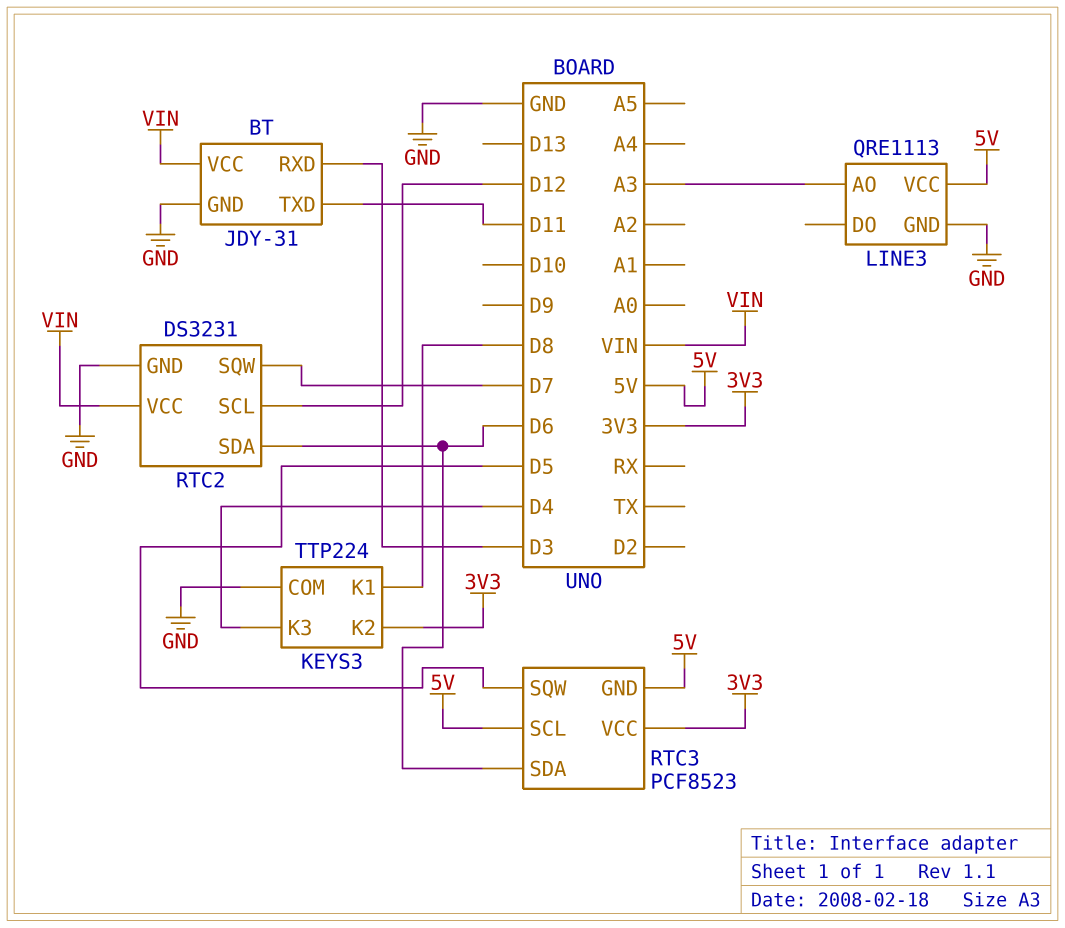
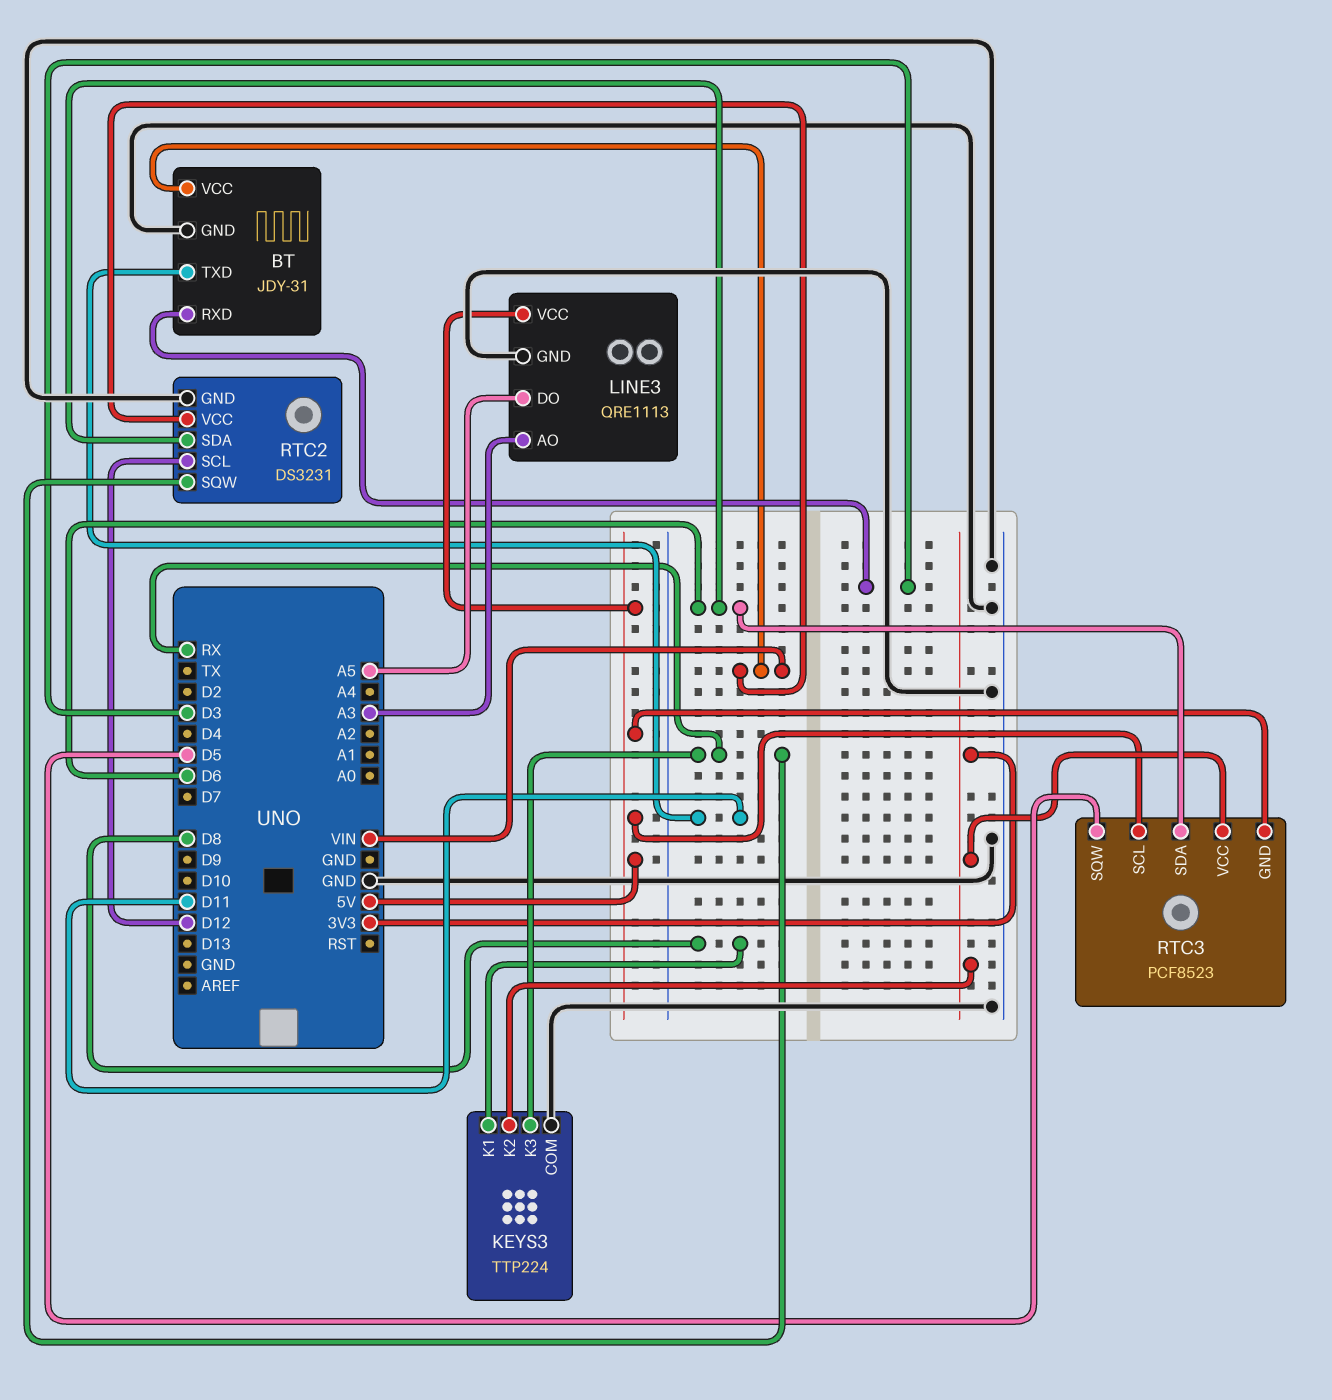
KEYS3 pin K3: D4 -> RX
LINE3 pin DO: none -> A5
RTC2 pin SQW: D7 -> RX

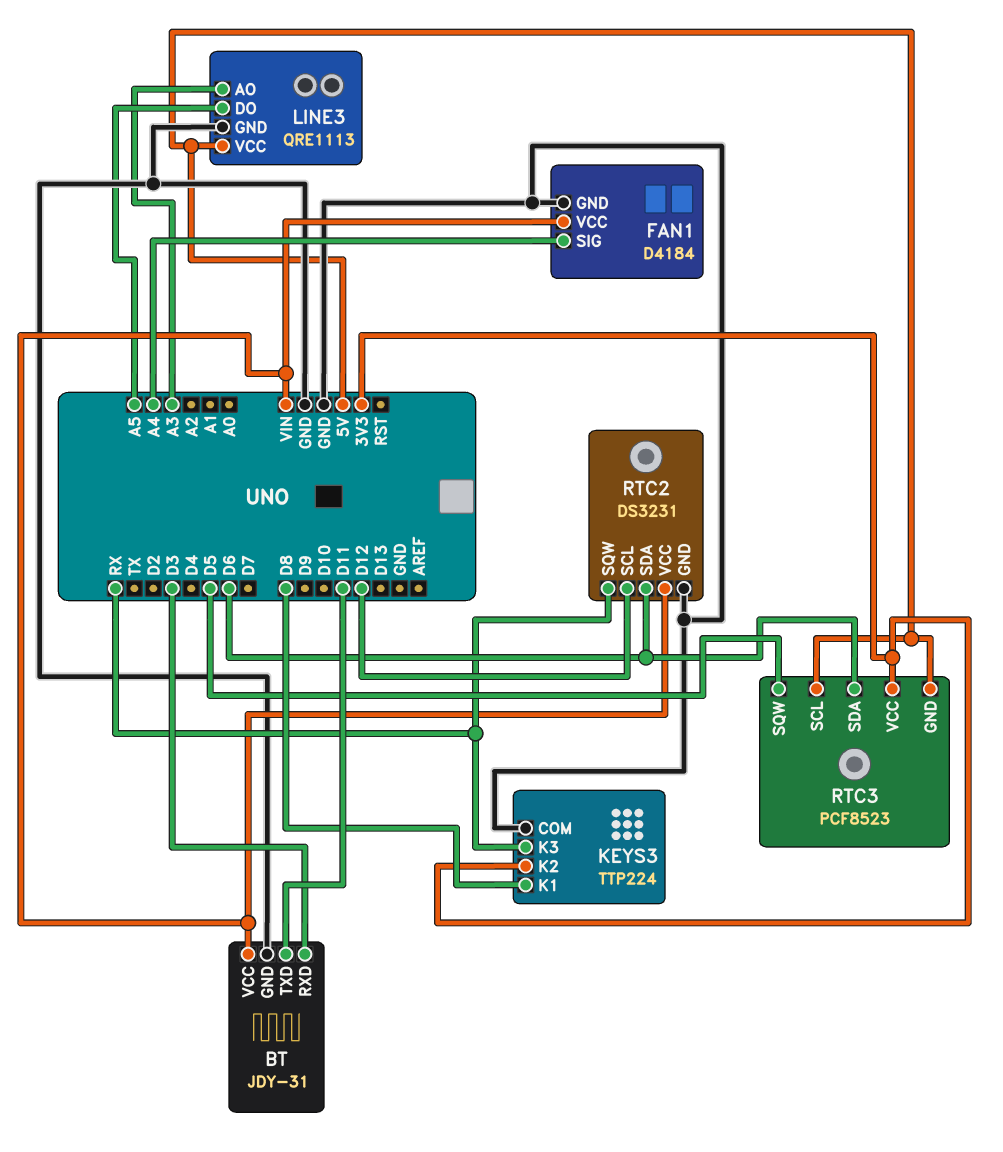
FAN1: none -> D4184
FAN1 pin GND: none -> GND
FAN1 pin SIG: none -> A4
FAN1 pin VCC: none -> VIN

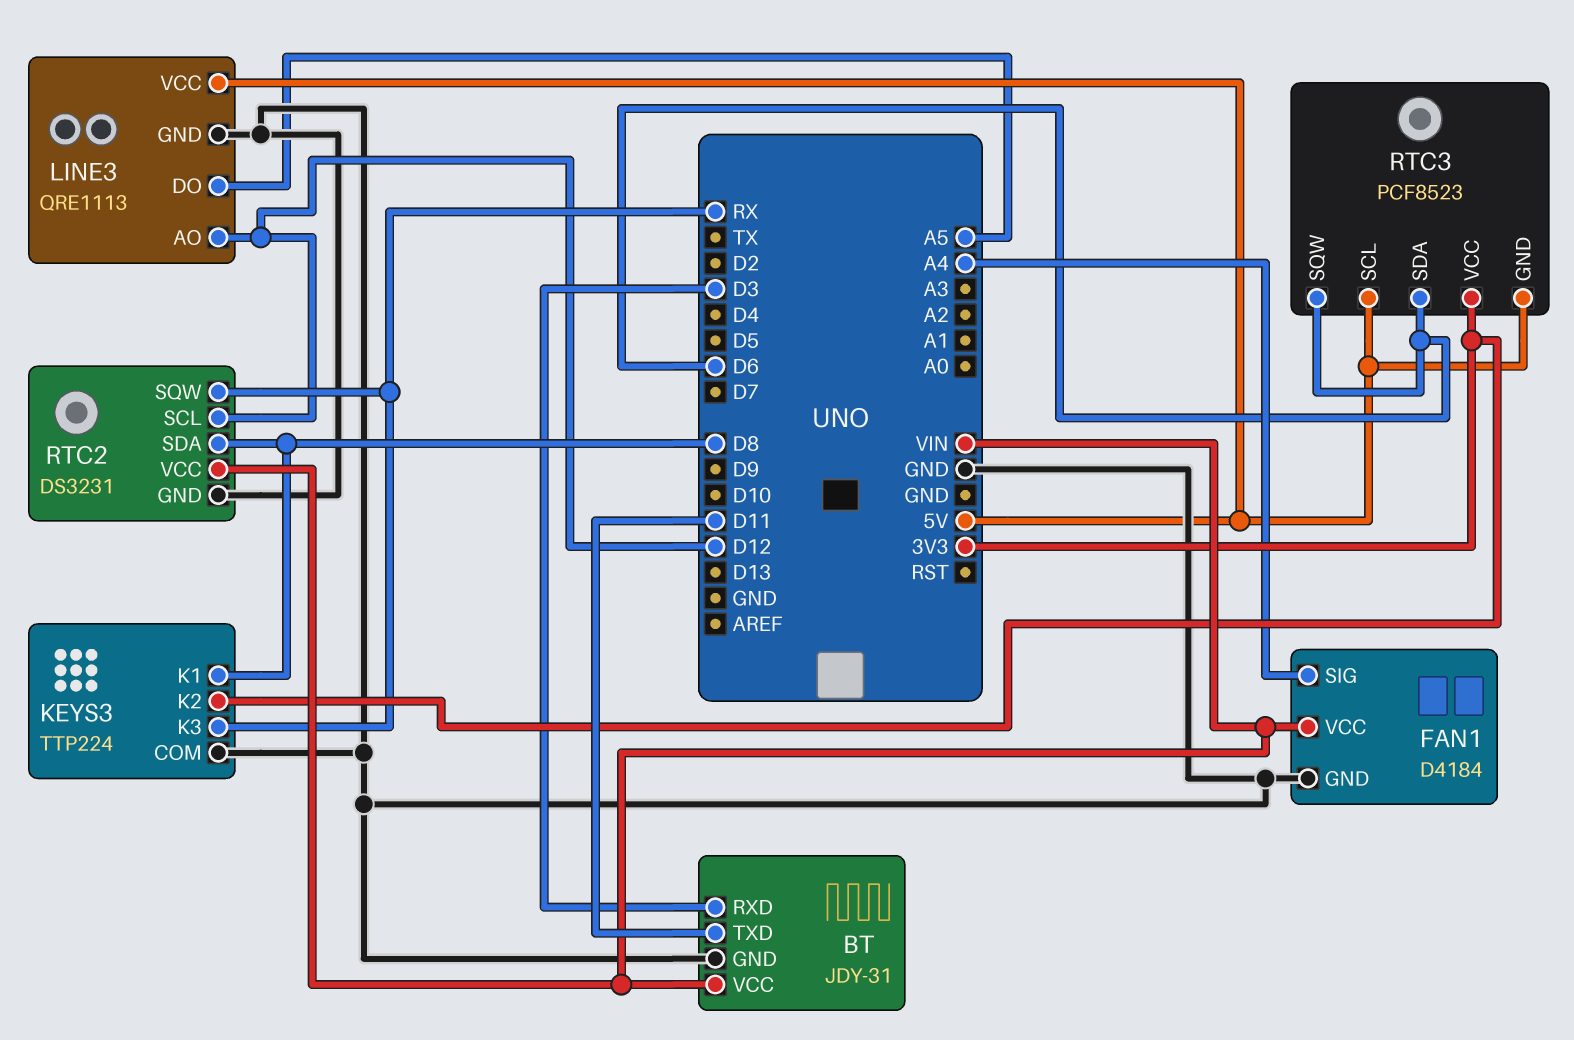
LINE3 pin AO: A3 -> D12
RTC2 pin SDA: D6 -> D8
RTC3 pin SQW: D5 -> D6

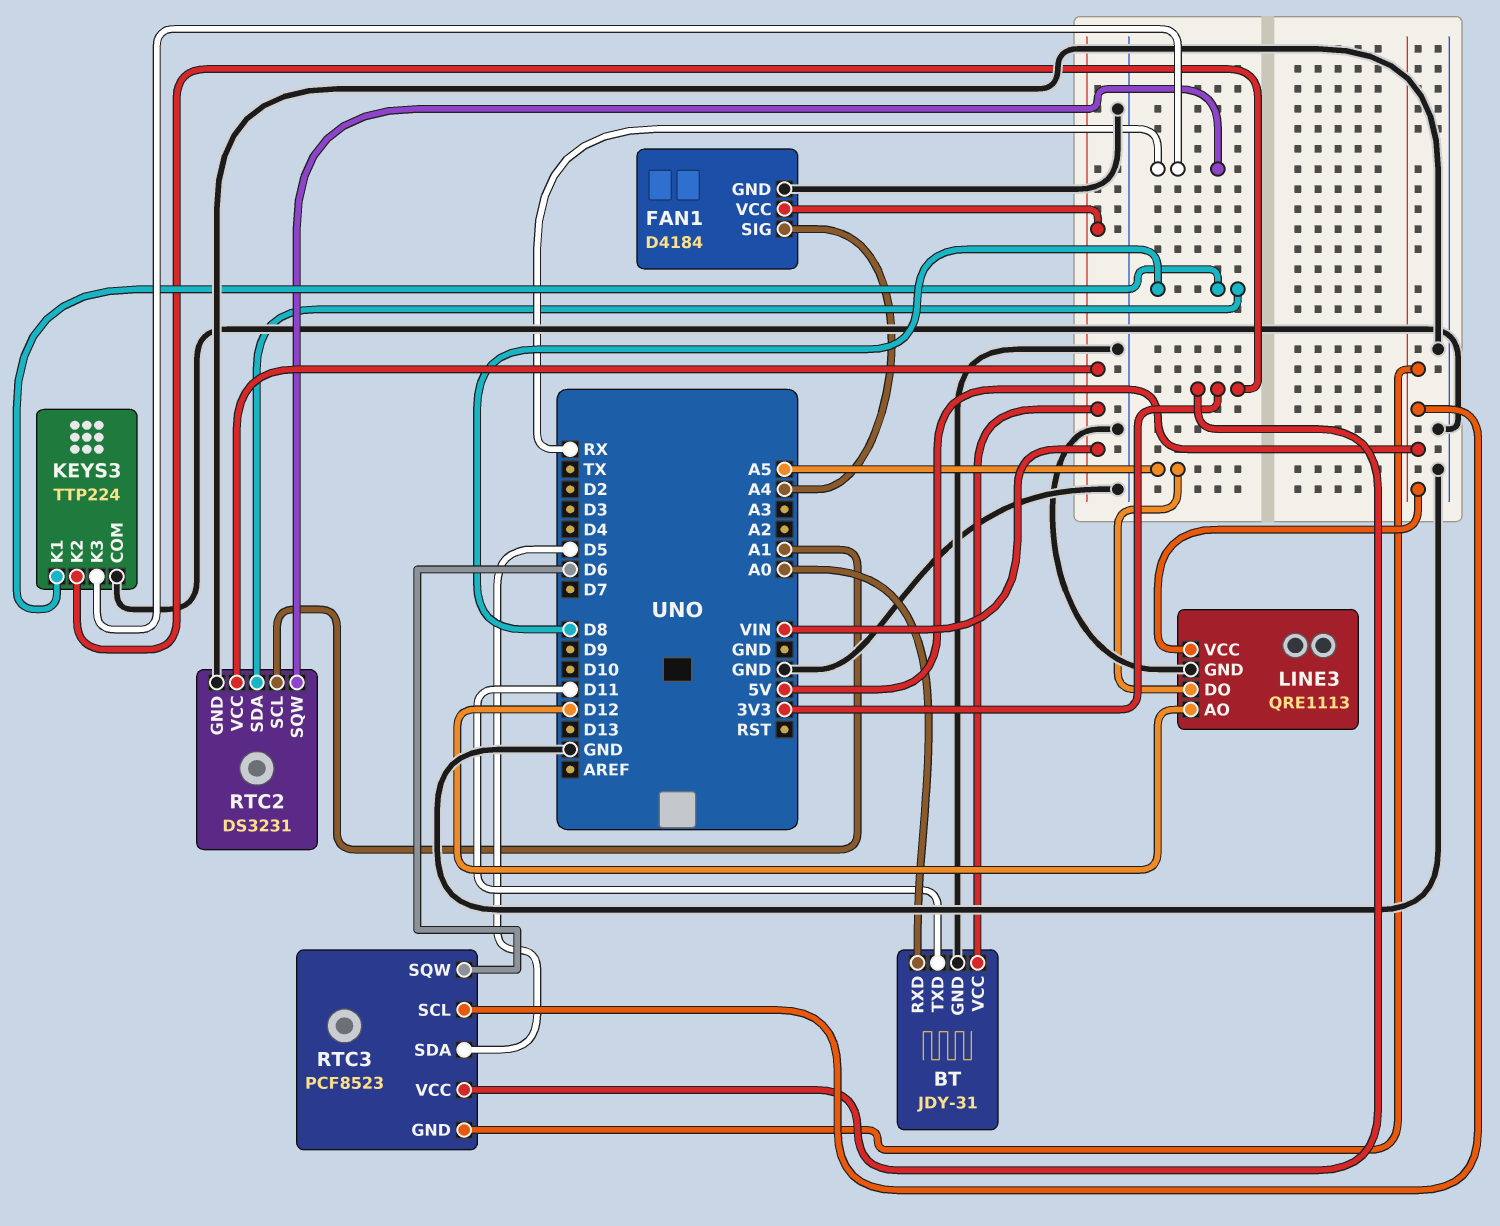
BT pin RXD: D3 -> A0
RTC2 pin SCL: D12 -> A1
RTC3 pin SDA: D6 -> D5

